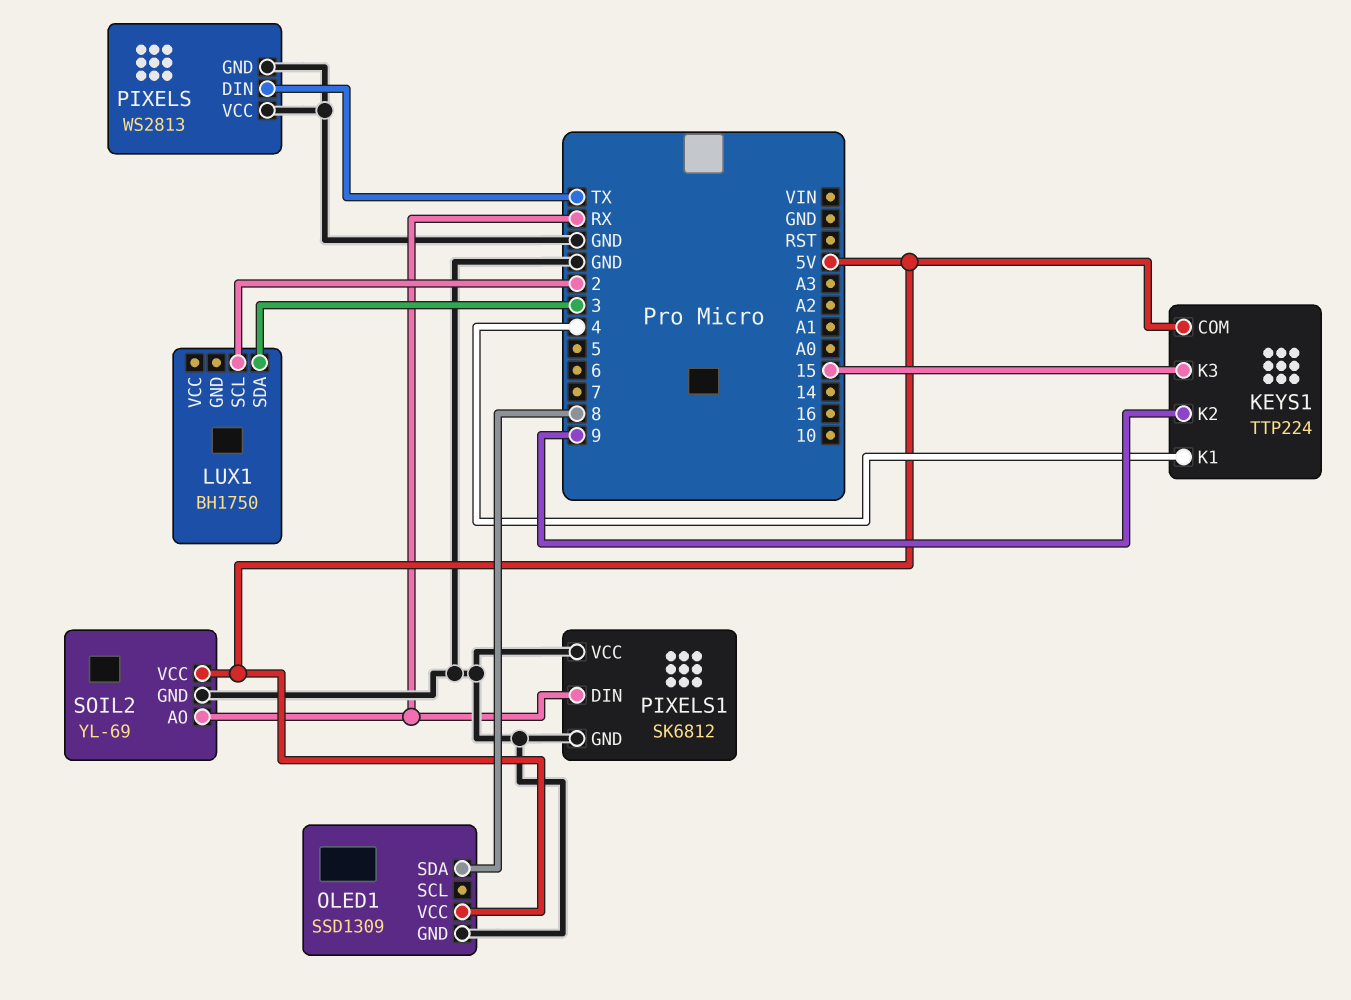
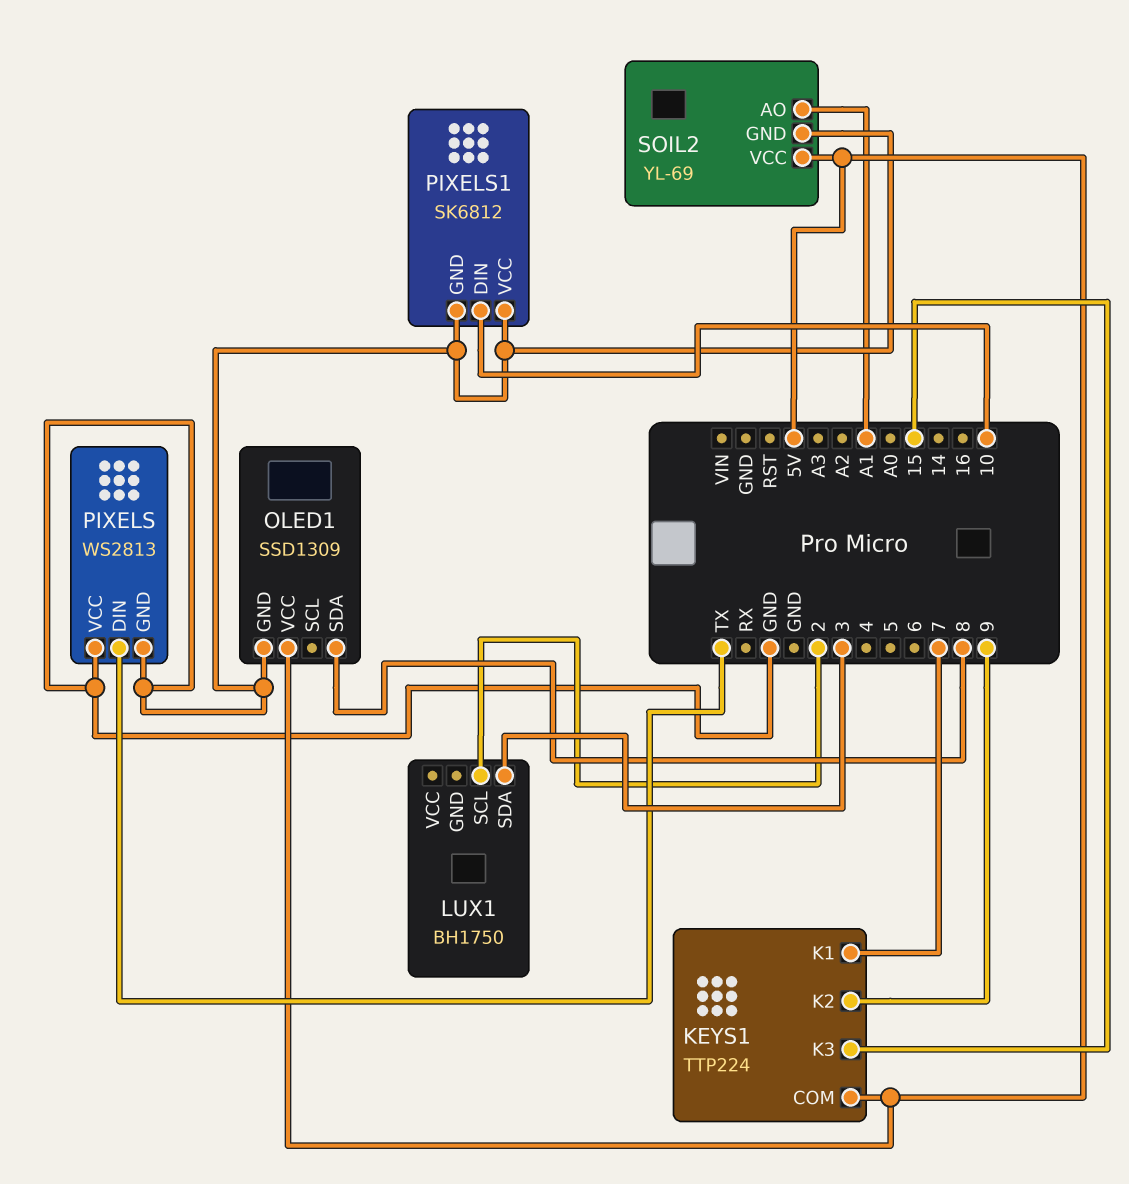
KEYS1 pin K1: 4 -> 7
PIXELS1 pin DIN: RX -> 10
SOIL2 pin AO: RX -> A1

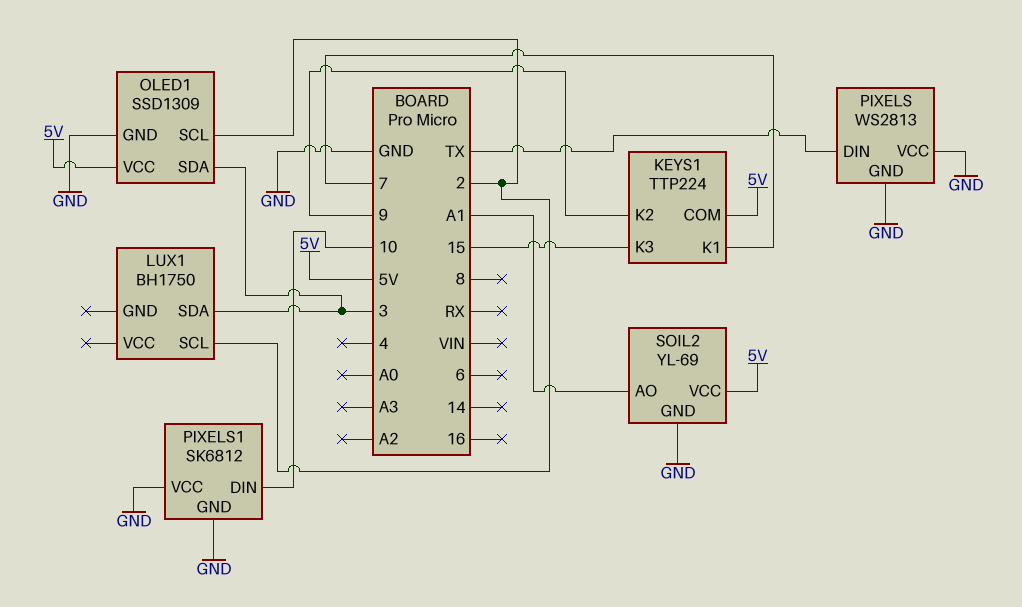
OLED1 pin SCL: none -> 2
OLED1 pin SDA: 8 -> 3

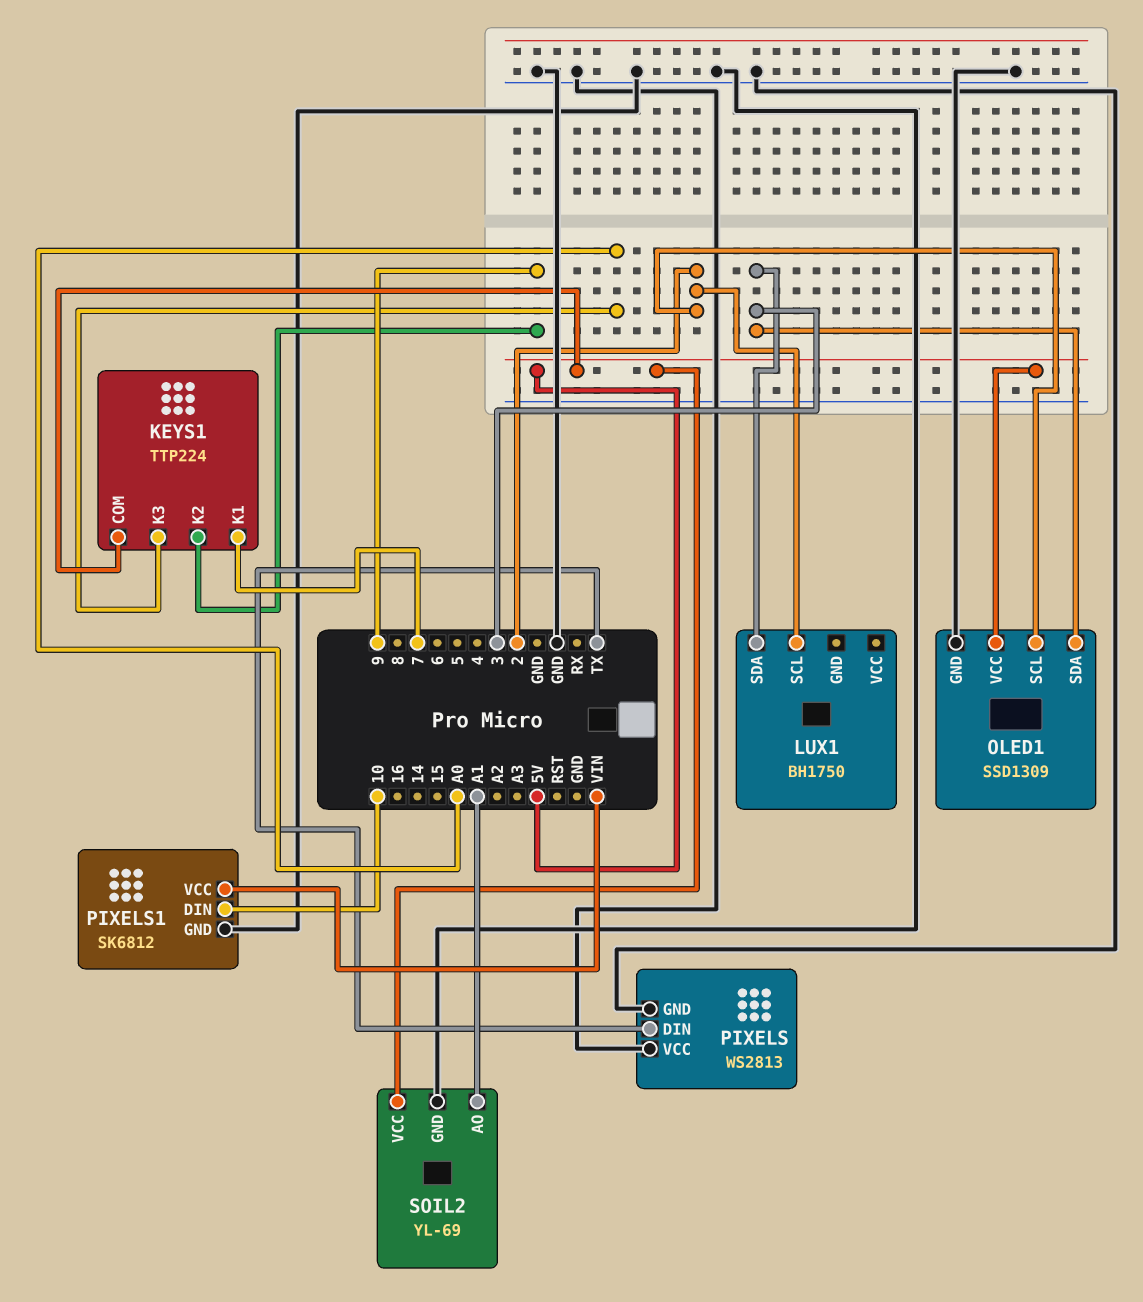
KEYS1 pin K3: 15 -> A0
PIXELS1 pin VCC: GND -> VIN

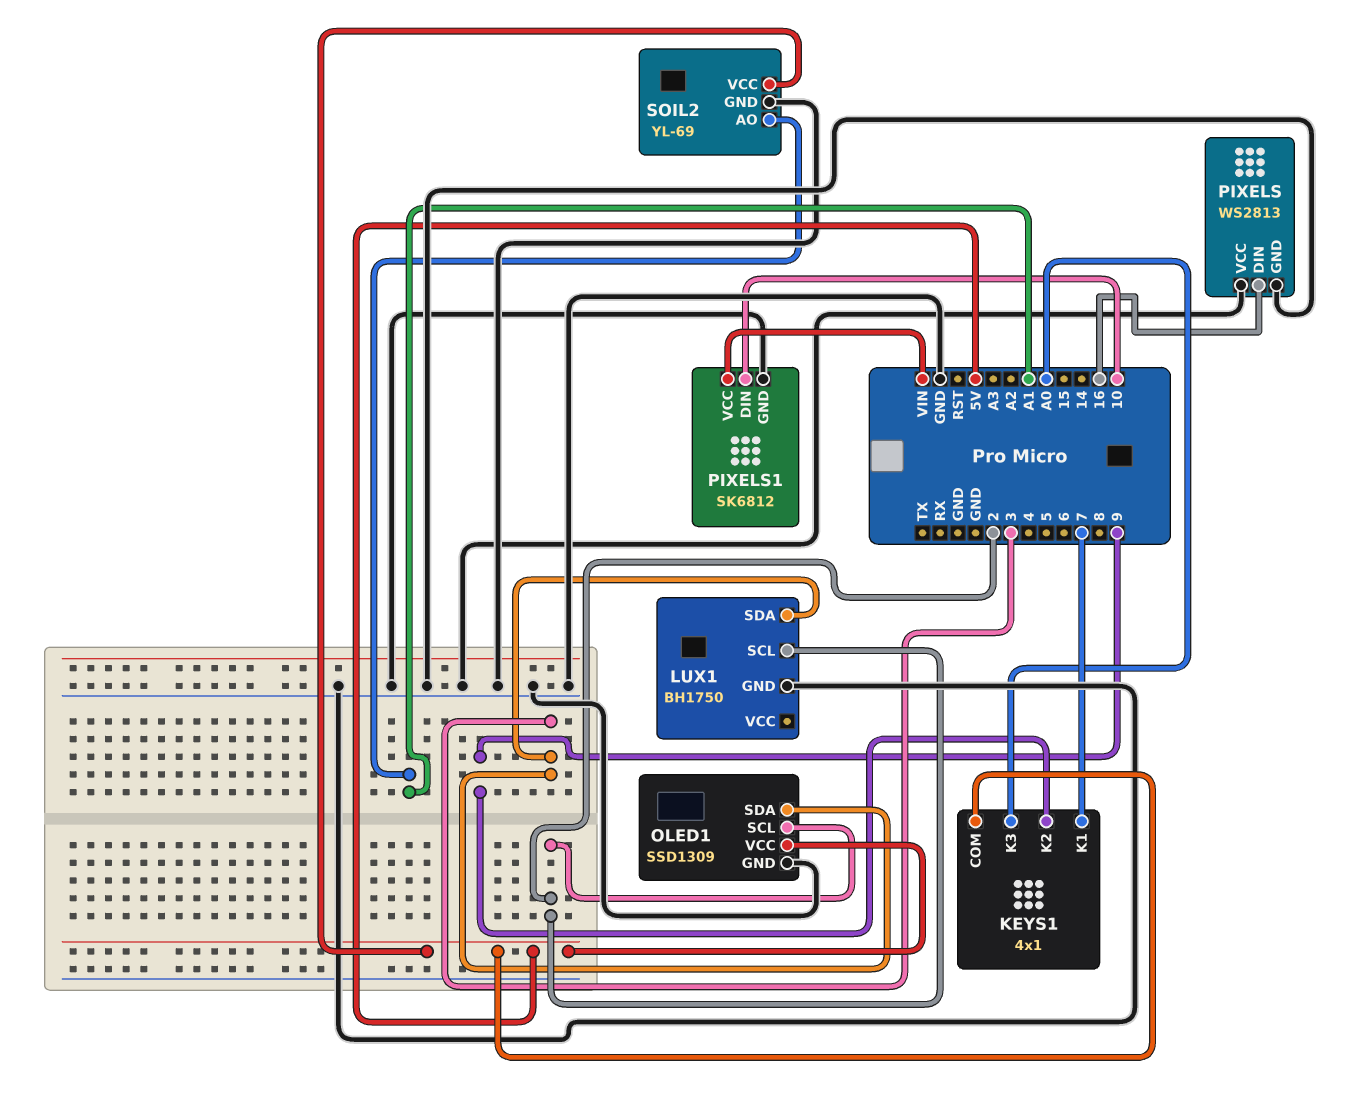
KEYS1: TTP224 -> 4x1
LUX1 pin GND: none -> GND
PIXELS pin DIN: TX -> 16

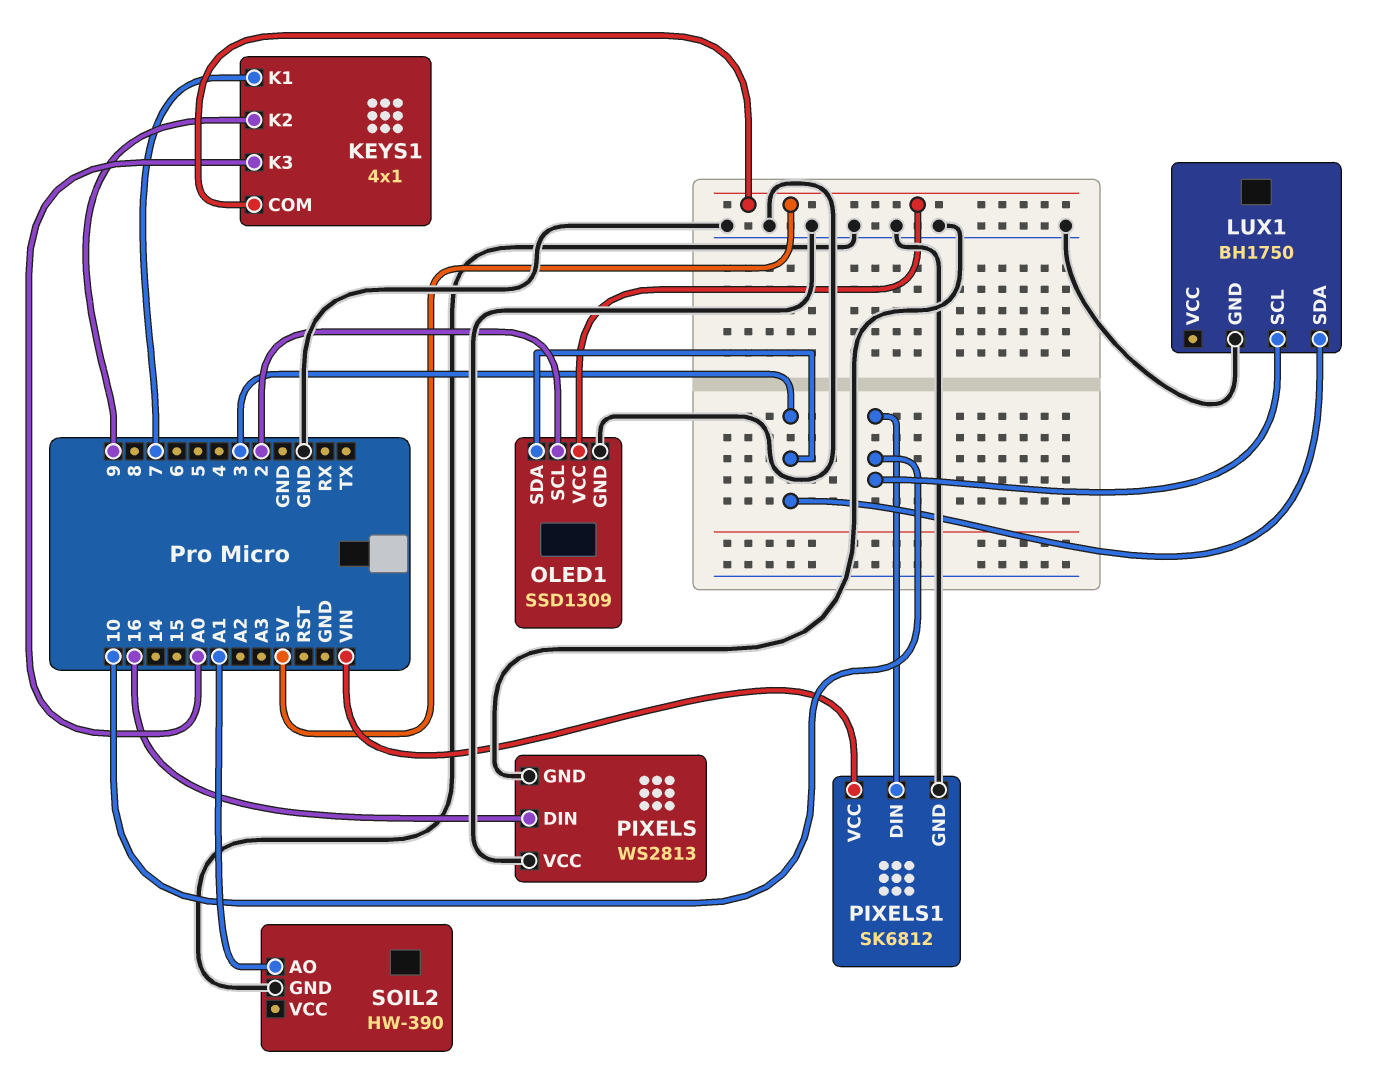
LUX1 pin SCL: 2 -> 10
SOIL2: YL-69 -> HW-390
SOIL2 pin VCC: 5V -> none

